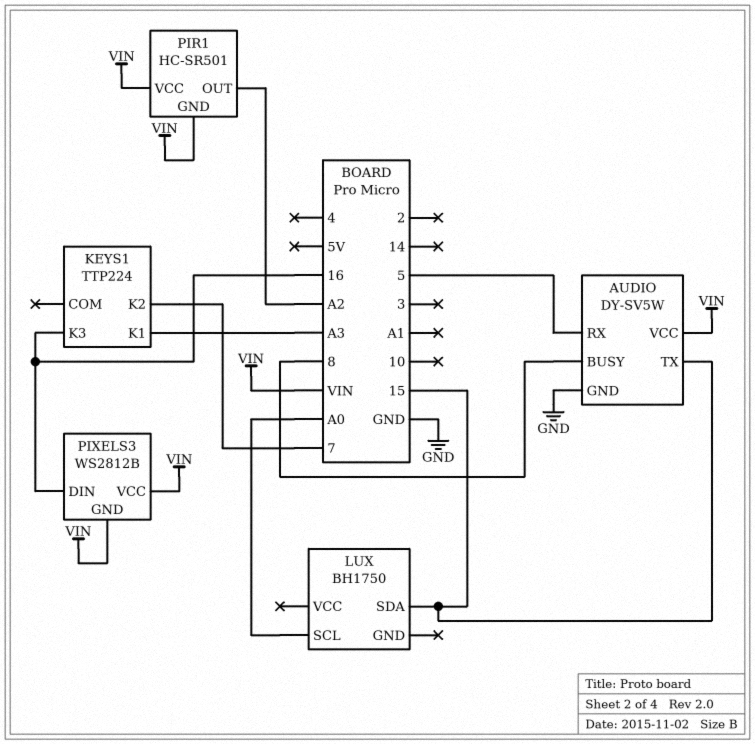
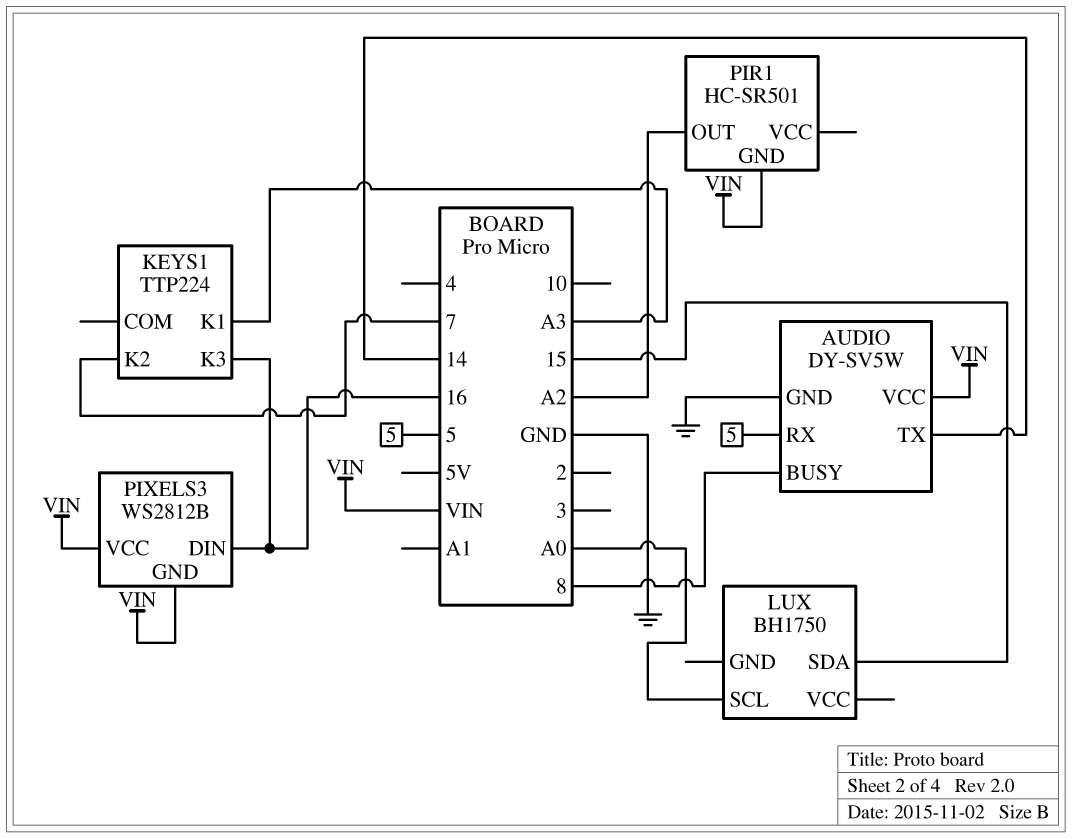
AUDIO pin TX: 15 -> 14
PIR1 pin VCC: VIN -> none

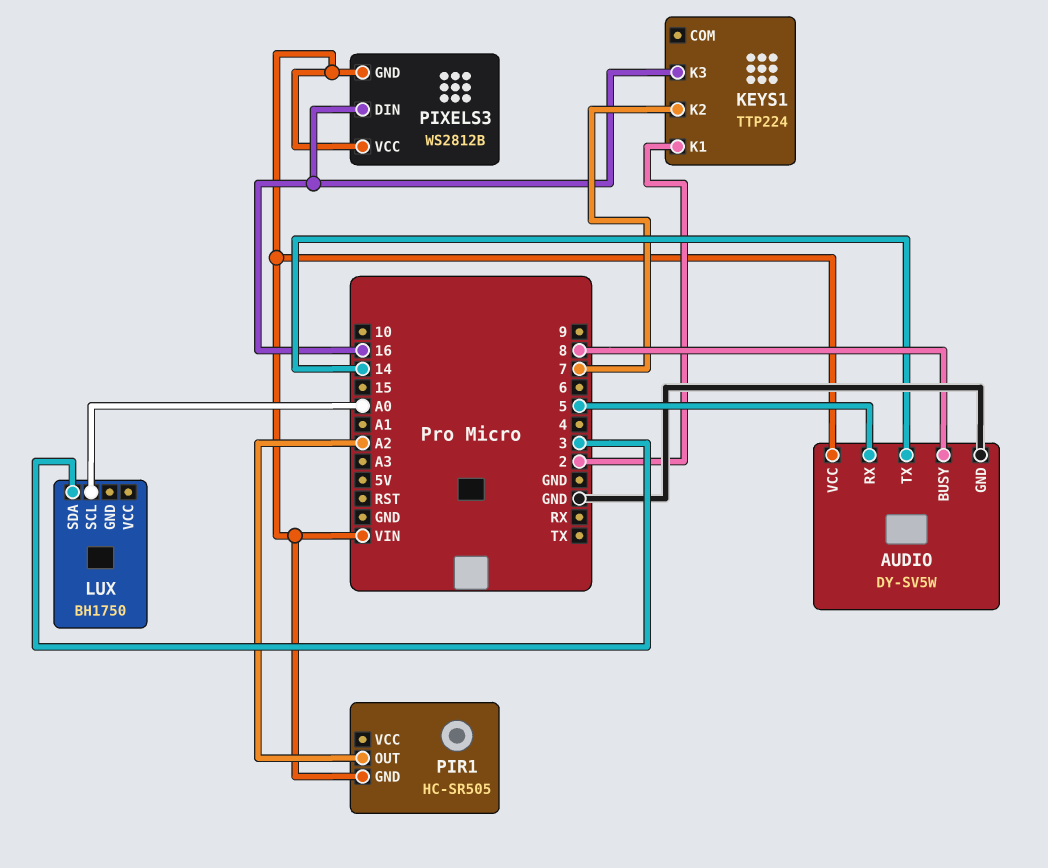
KEYS1 pin K1: A3 -> 2
LUX pin SDA: 15 -> 3
PIR1: HC-SR501 -> HC-SR505

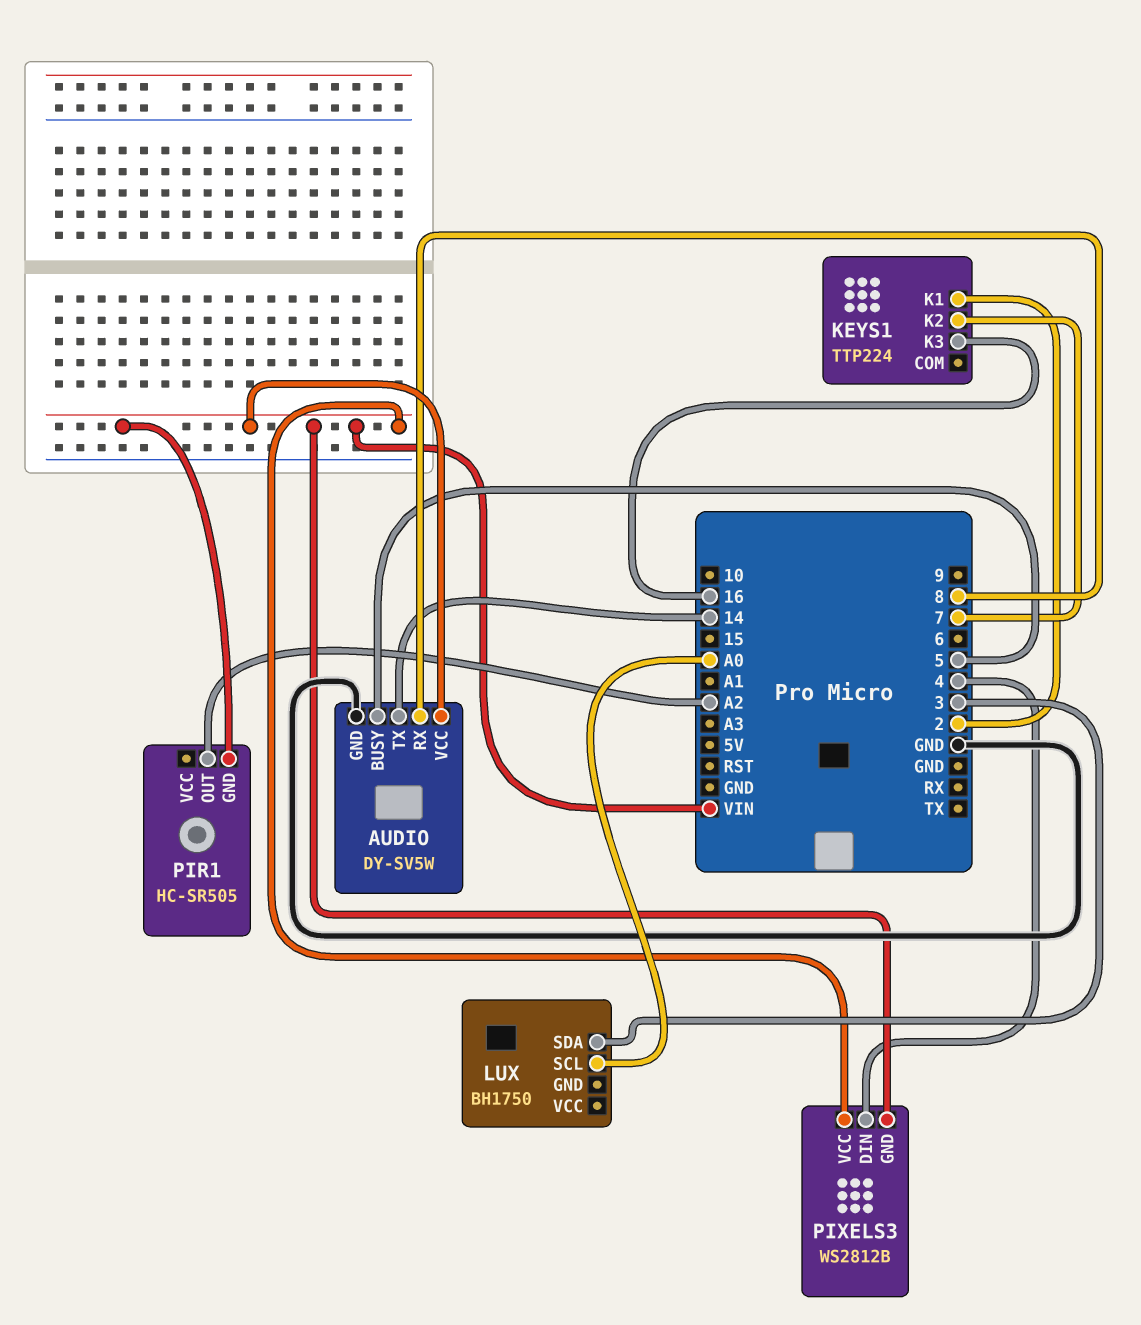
AUDIO pin BUSY: 8 -> 5
AUDIO pin RX: 5 -> 8
PIXELS3 pin DIN: 16 -> 4

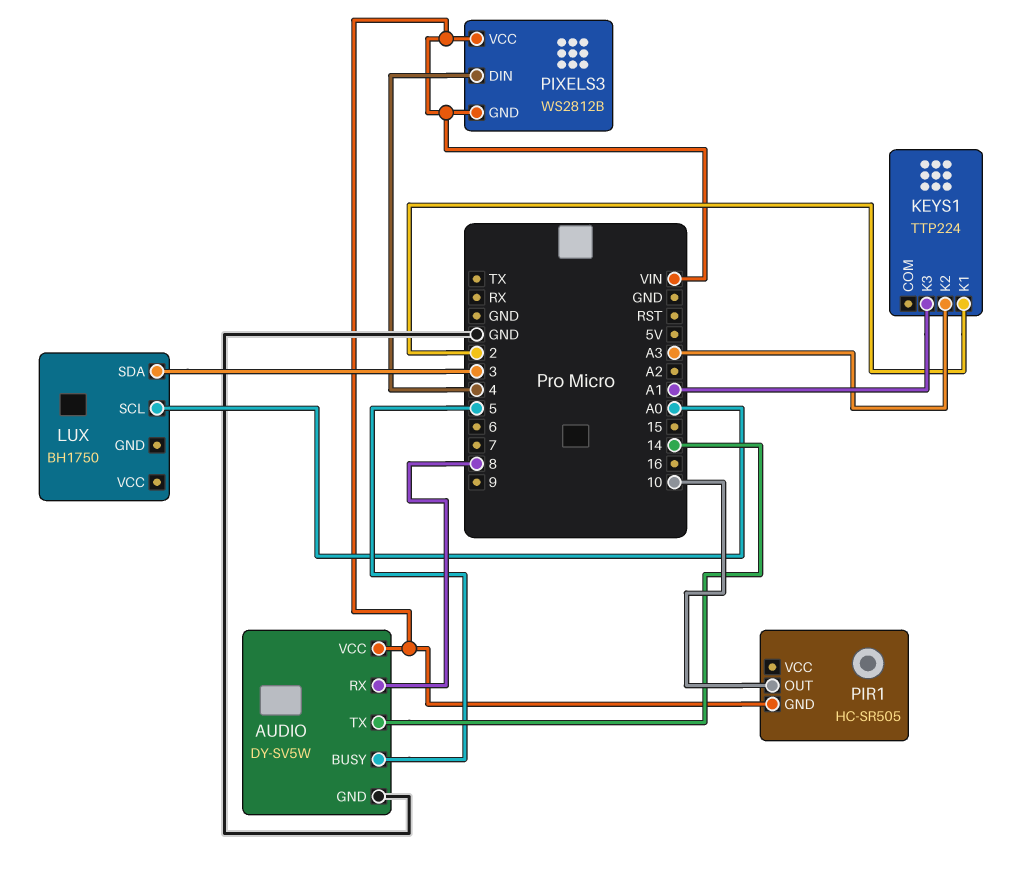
KEYS1 pin K2: 7 -> A3
KEYS1 pin K3: 16 -> A1
PIR1 pin OUT: A2 -> 10

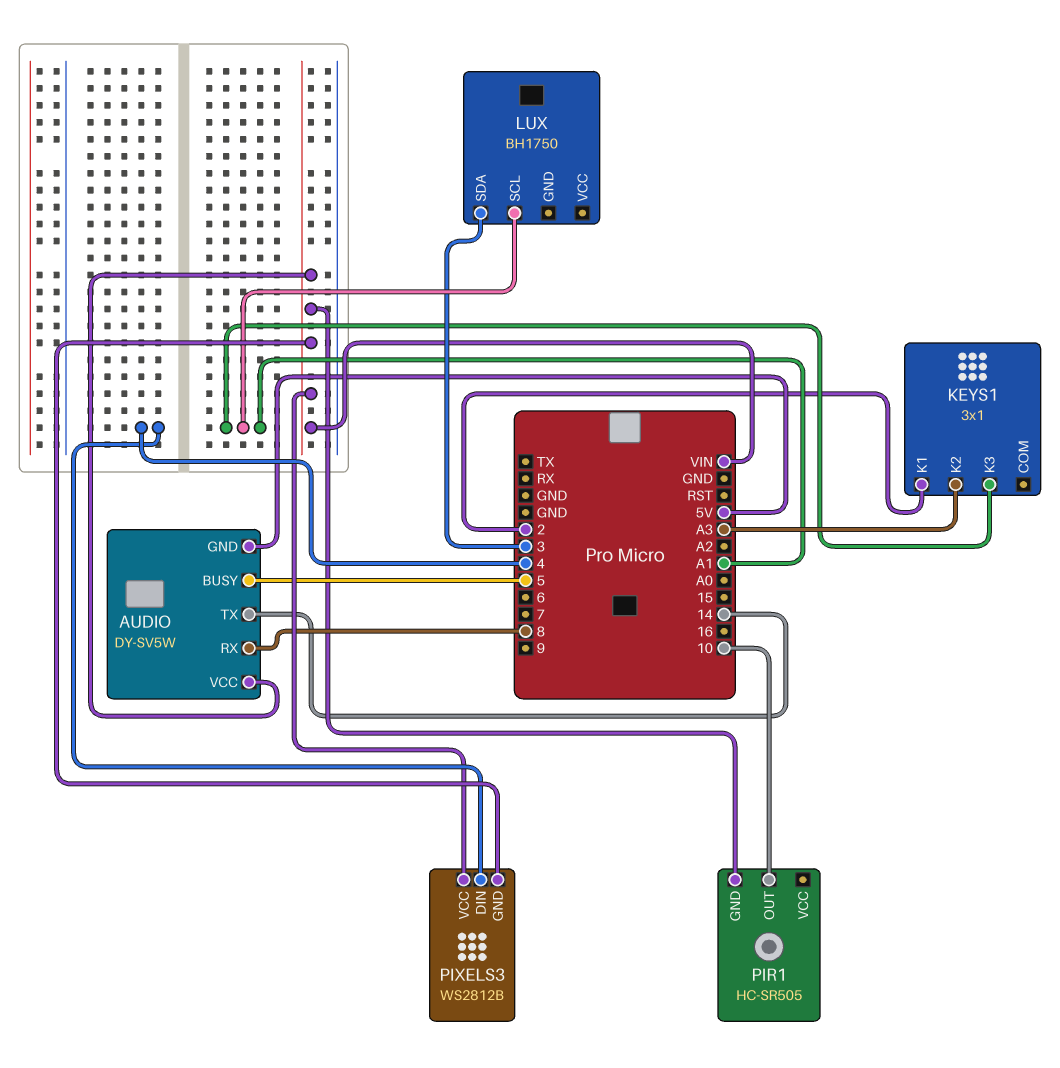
AUDIO pin GND: GND -> 5V
KEYS1: TTP224 -> 3x1
LUX pin SCL: A0 -> A1

